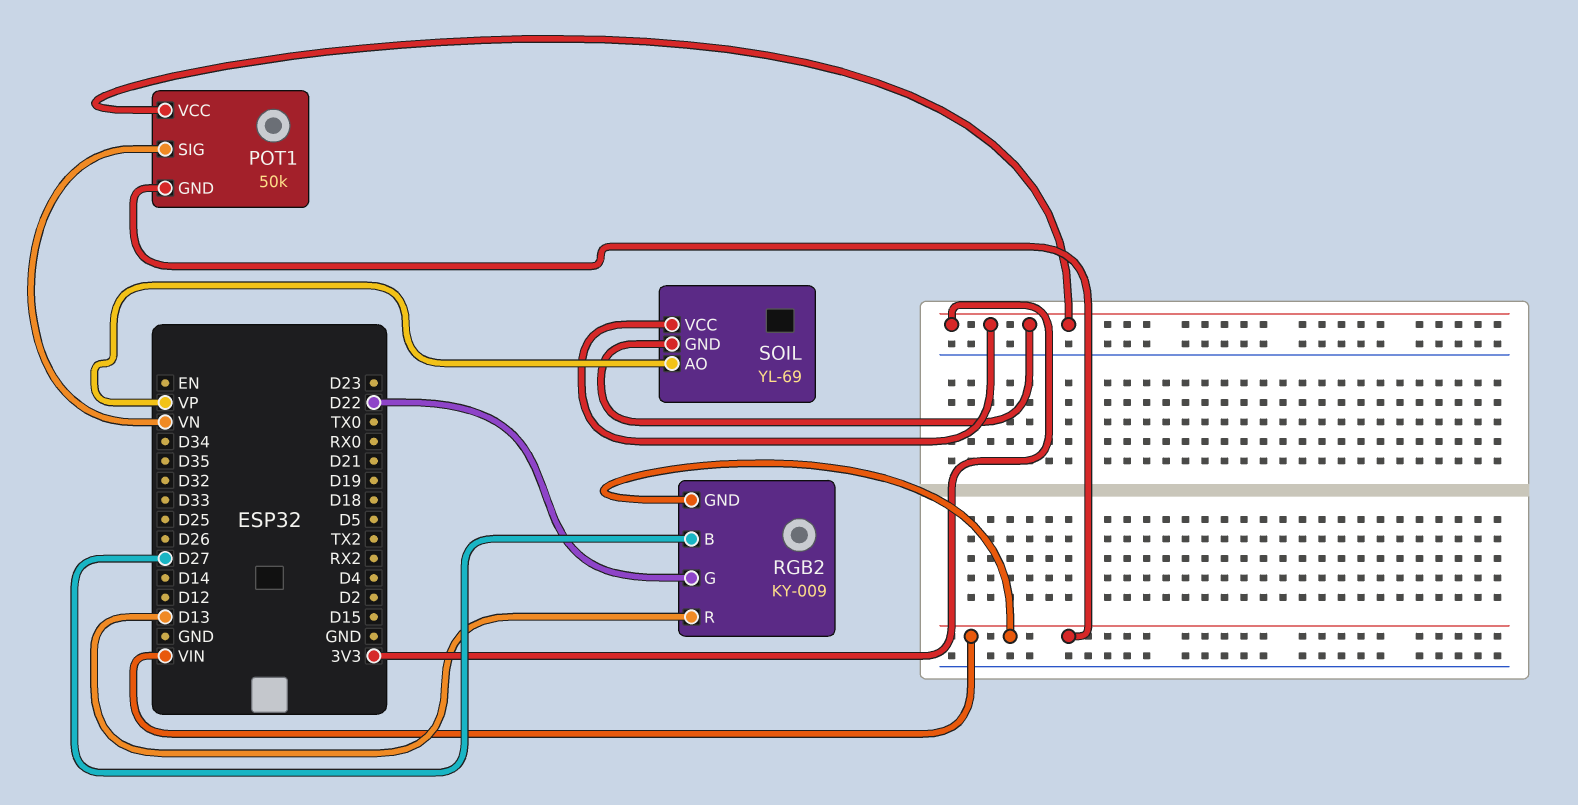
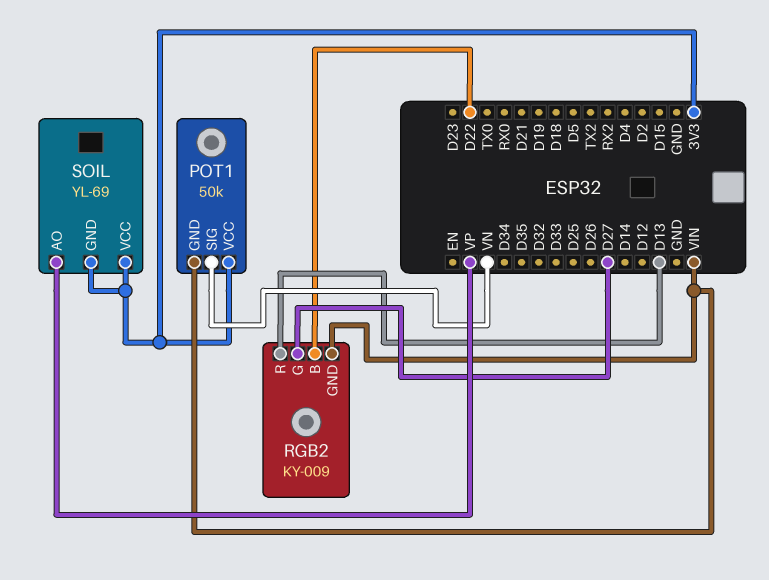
RGB2 pin B: D27 -> D22
RGB2 pin G: D22 -> D27

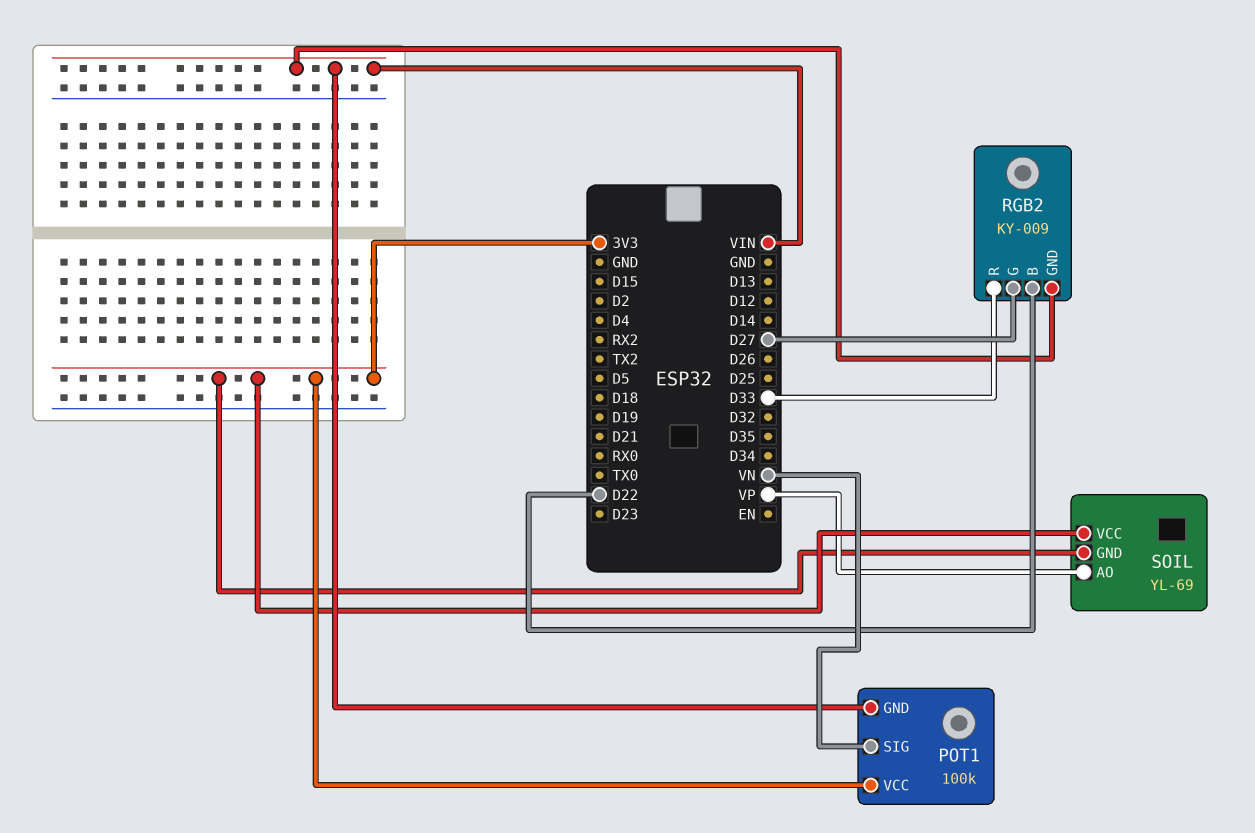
POT1: 50k -> 100k
RGB2 pin R: D13 -> D33

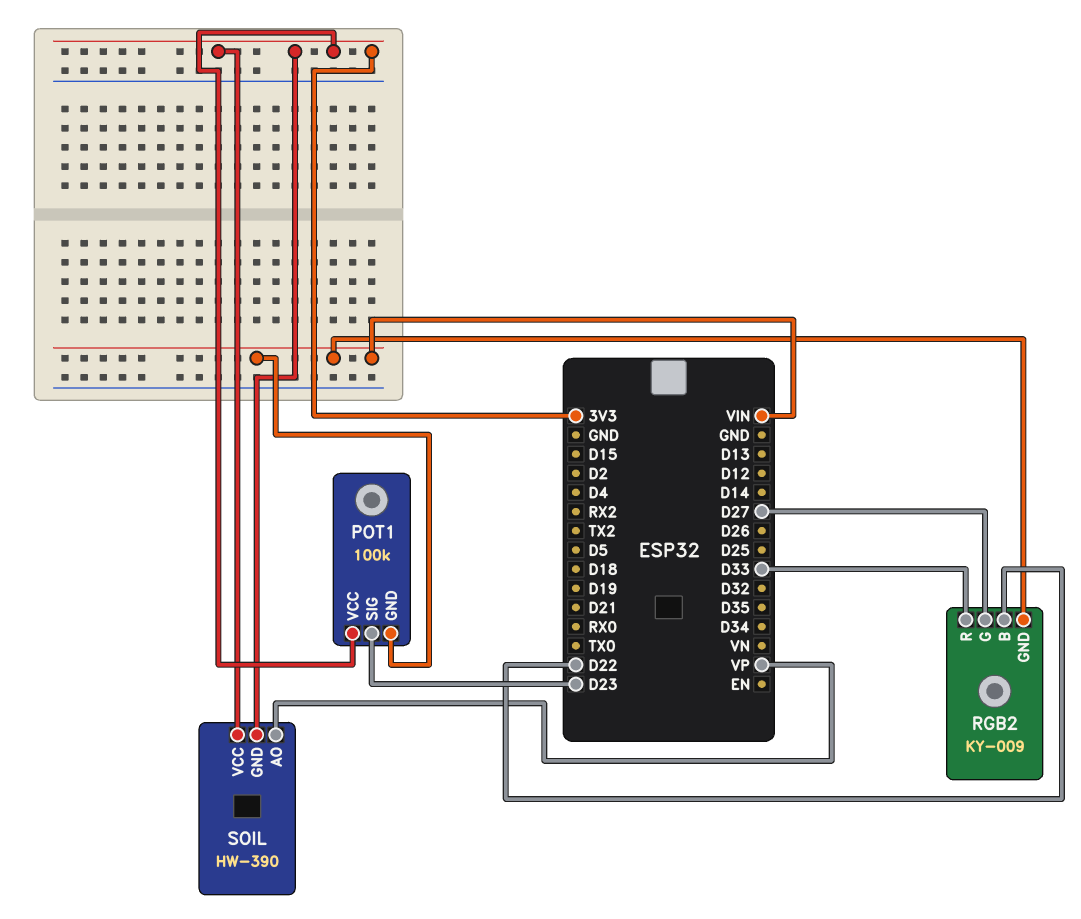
POT1 pin SIG: VN -> D23
SOIL: YL-69 -> HW-390

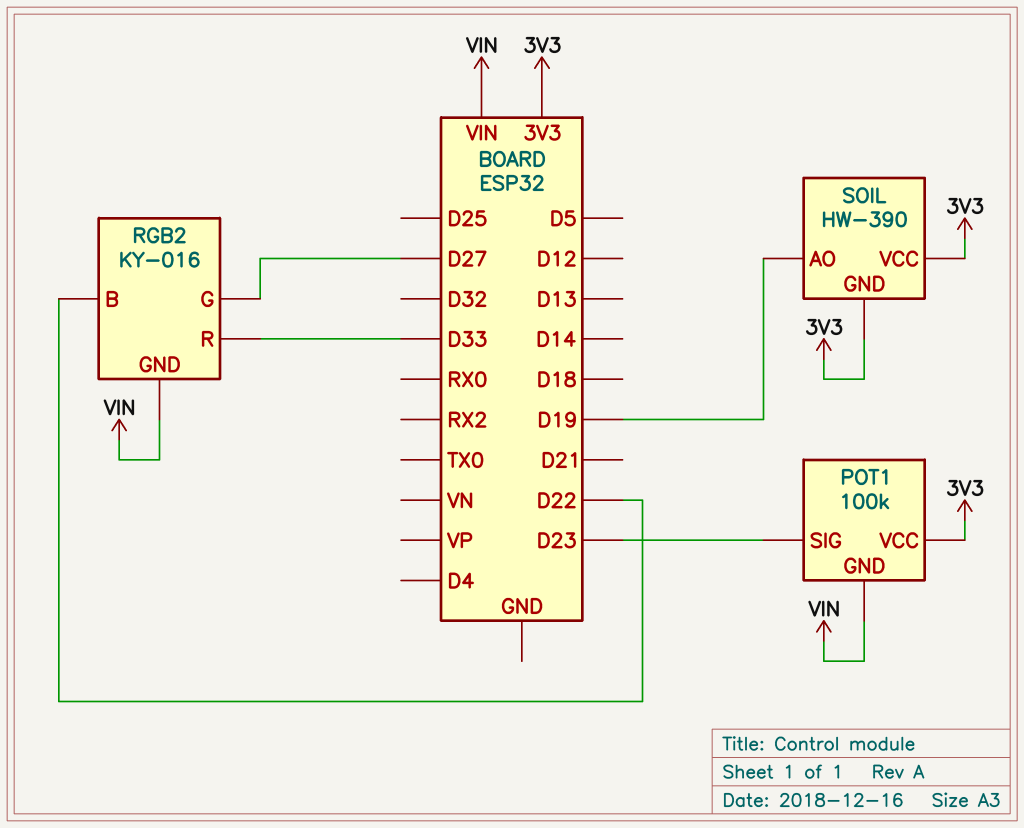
RGB2: KY-009 -> KY-016
SOIL pin AO: VP -> D19

